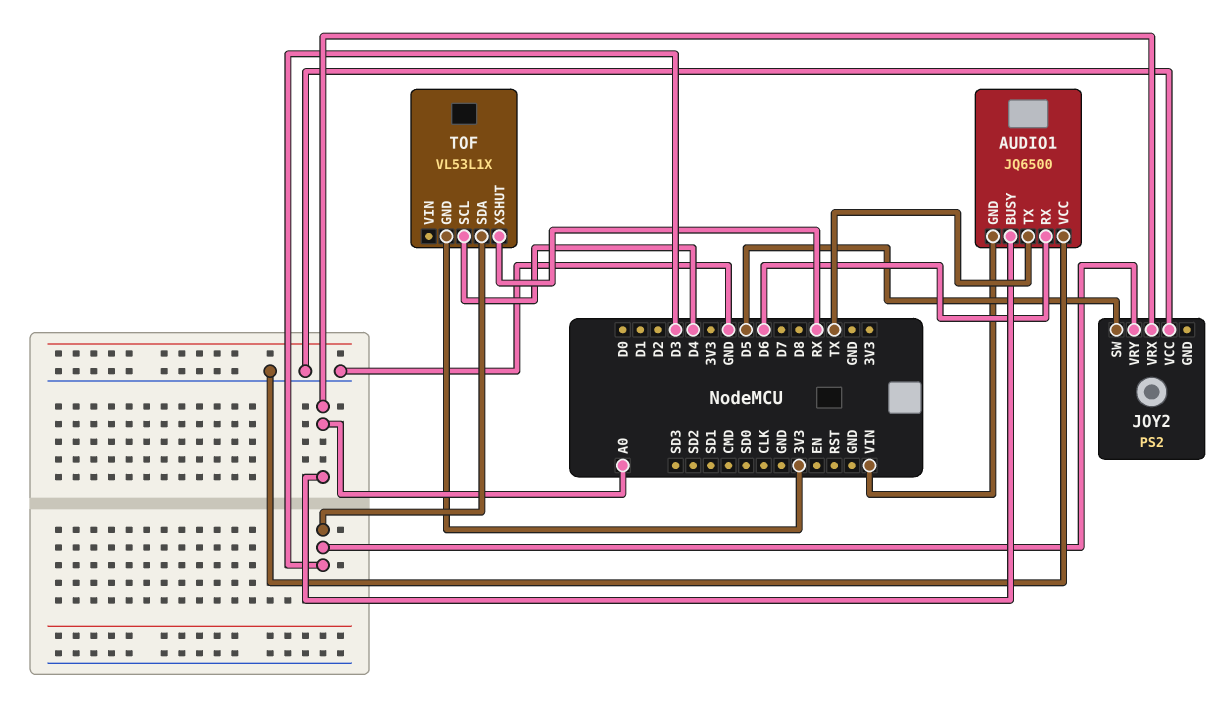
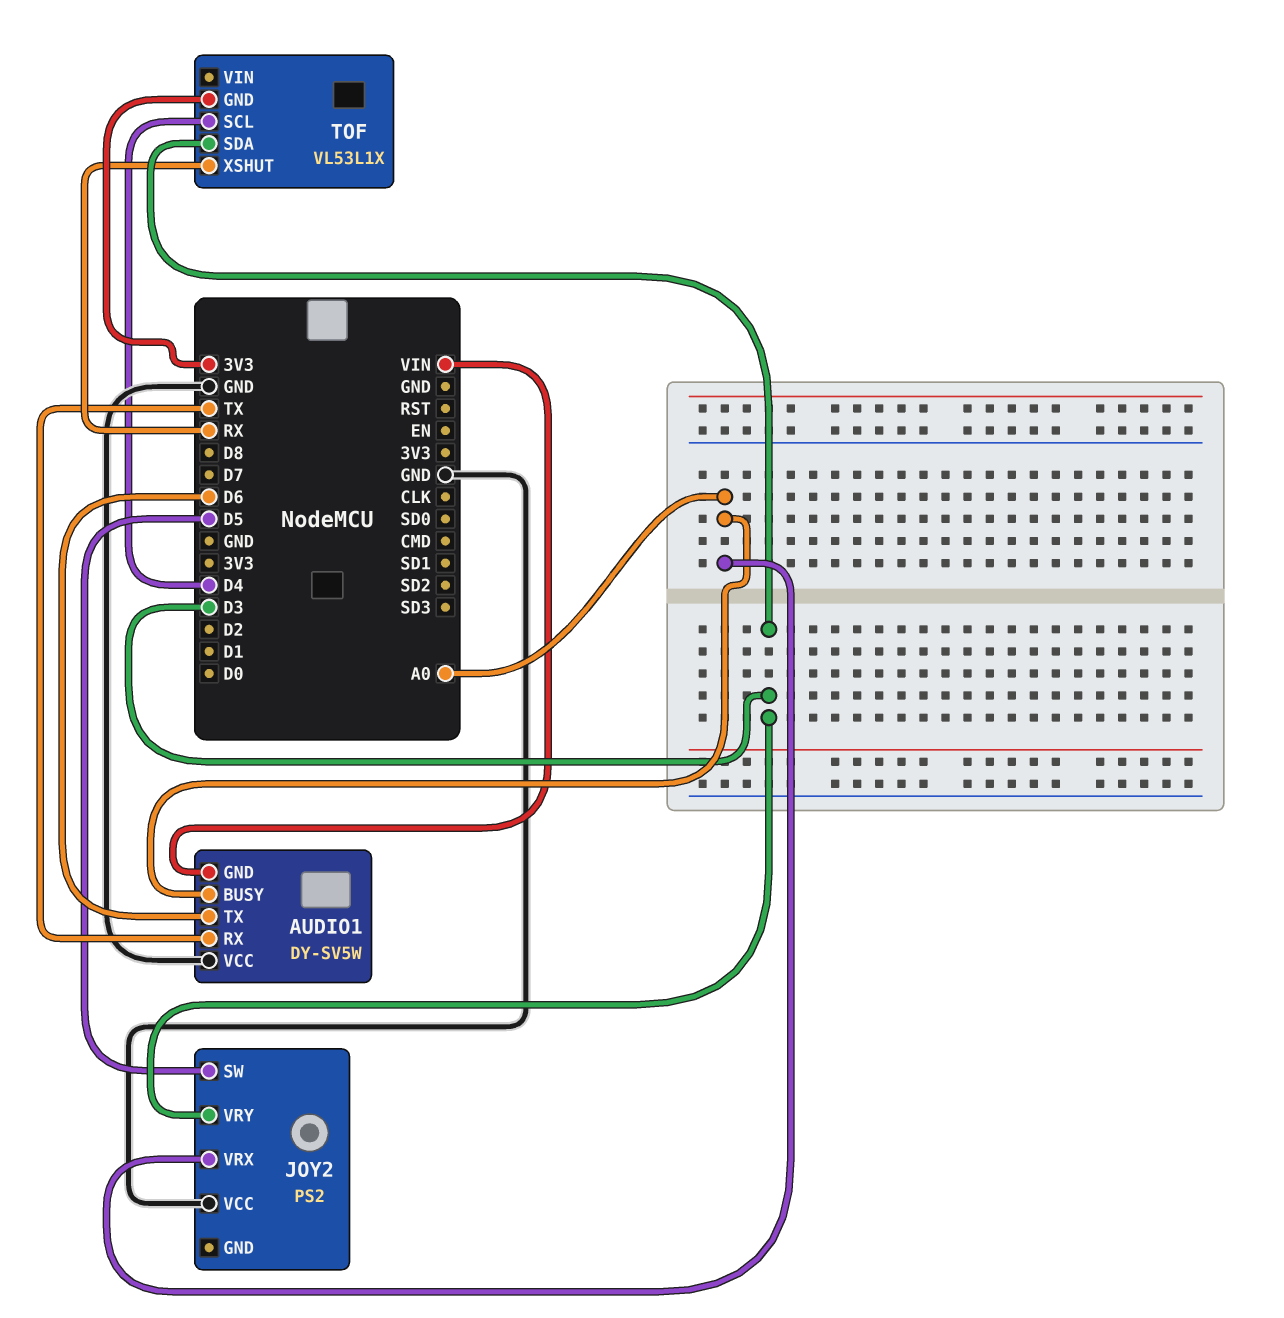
AUDIO1: JQ6500 -> DY-SV5W
AUDIO1 pin RX: D6 -> TX
AUDIO1 pin TX: TX -> D6

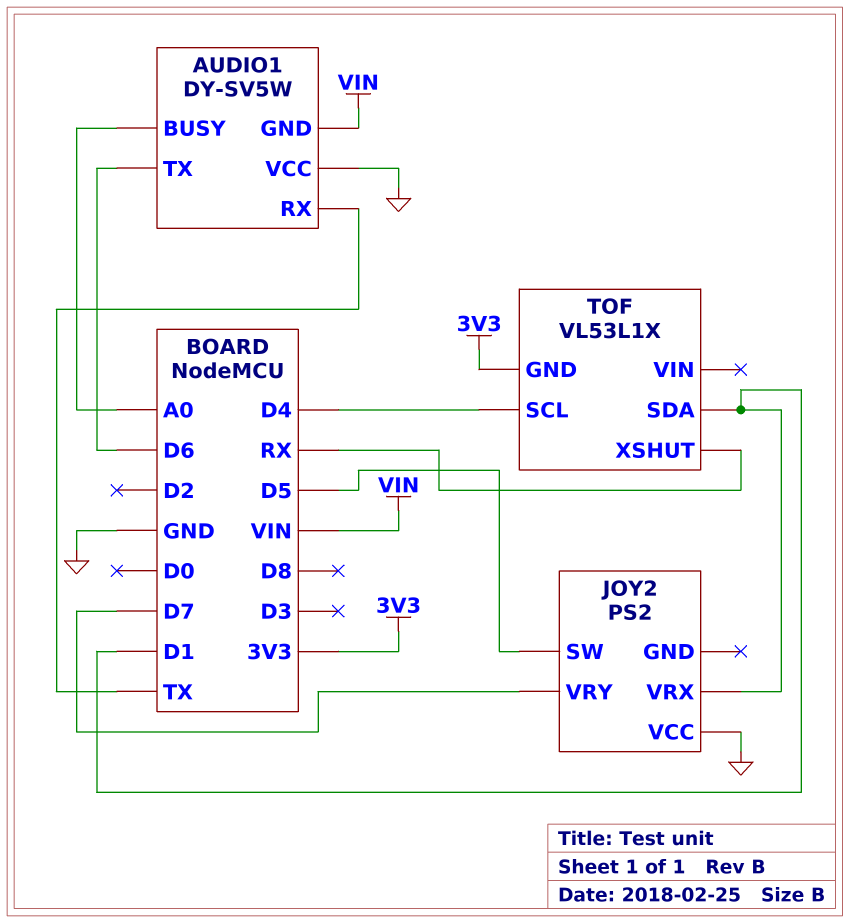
JOY2 pin VRX: A0 -> D1
JOY2 pin VRY: D3 -> D7
TOF pin SDA: D3 -> D1

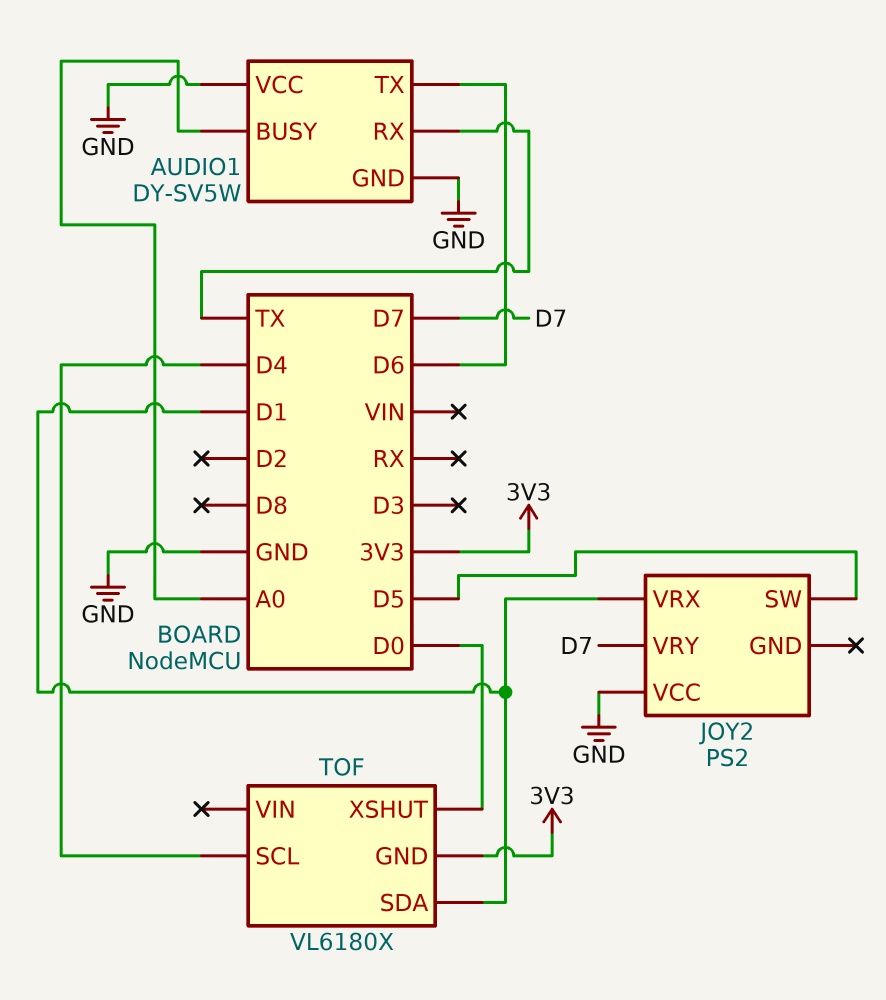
AUDIO1 pin GND: VIN -> GND
TOF: VL53L1X -> VL6180X
TOF pin XSHUT: RX -> D0

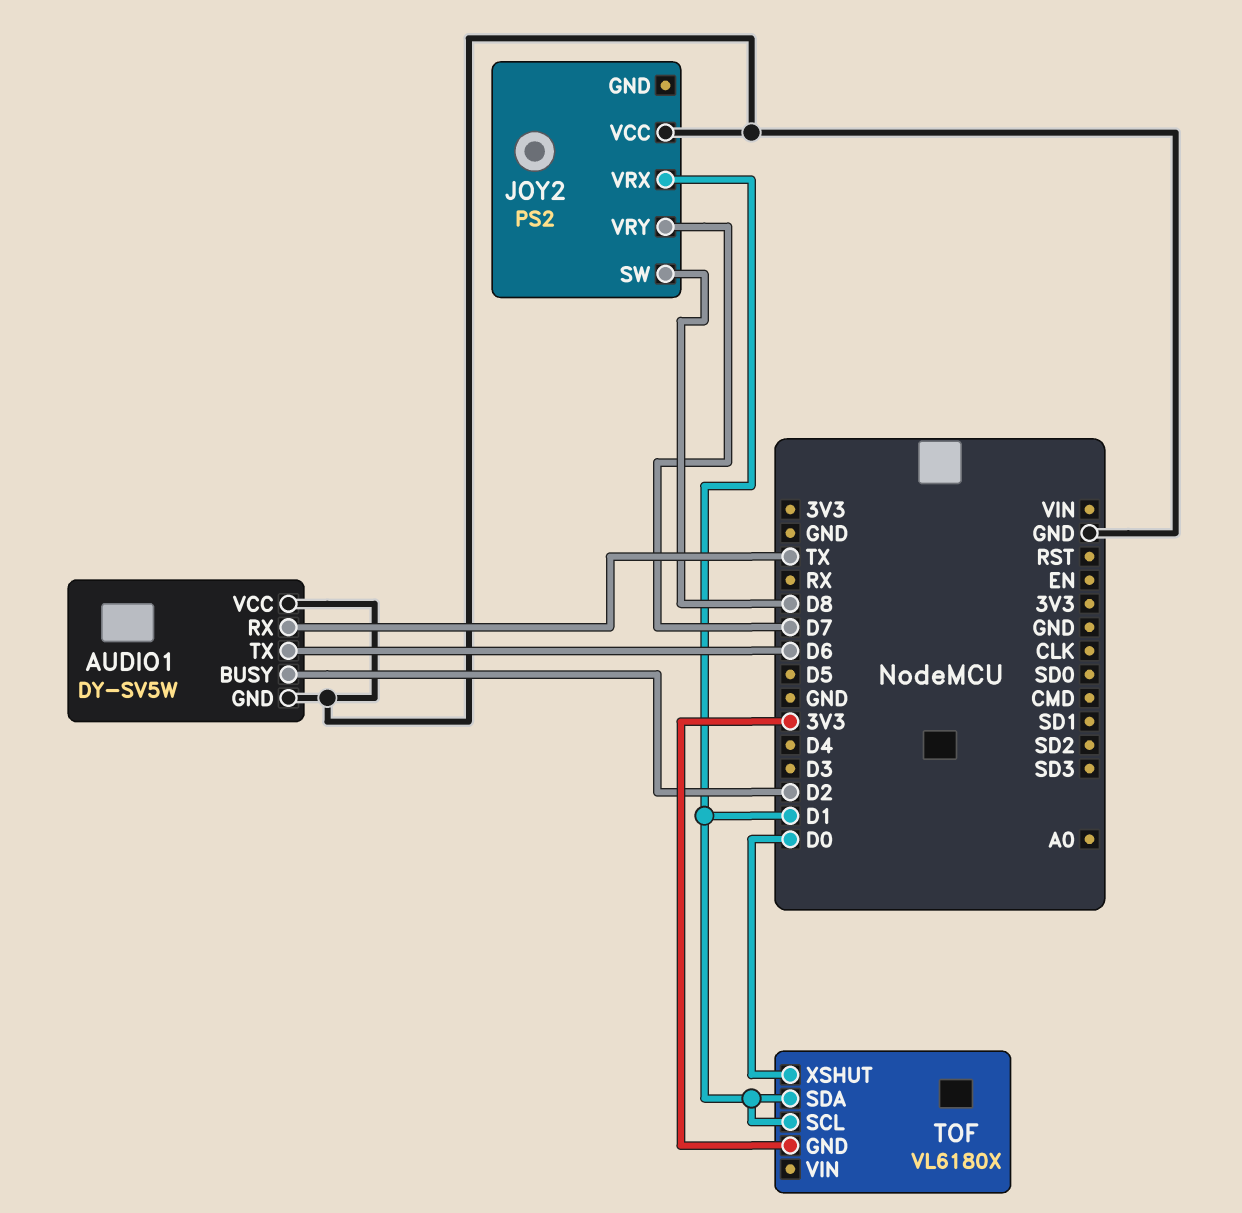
AUDIO1 pin BUSY: A0 -> D2
JOY2 pin SW: D5 -> D8
TOF pin SCL: D4 -> D1

